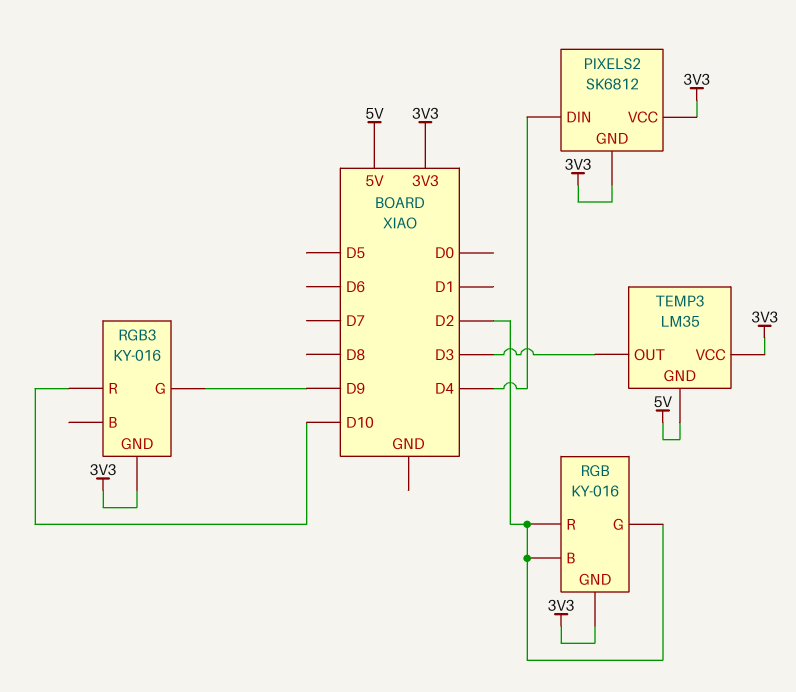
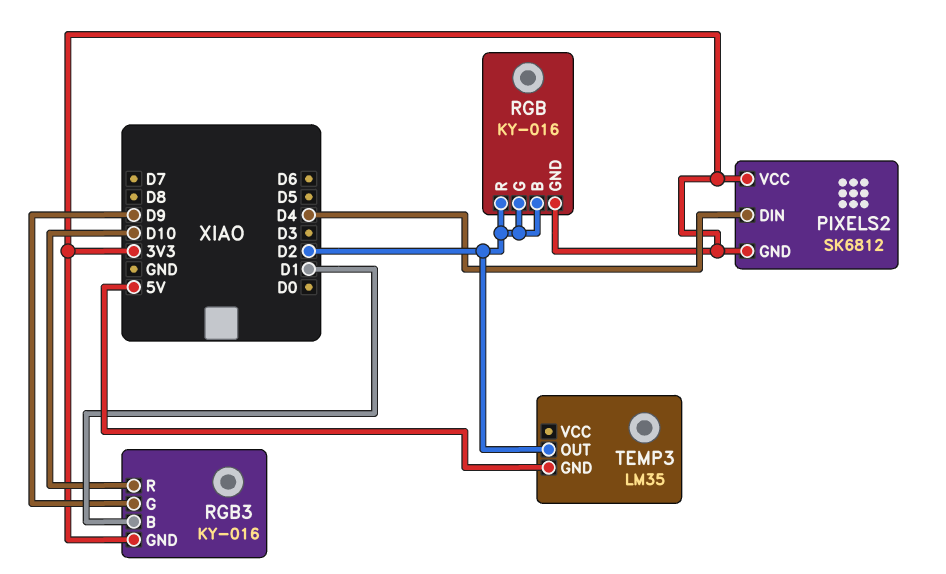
RGB3 pin B: none -> D1
TEMP3 pin OUT: D3 -> D2
TEMP3 pin VCC: 3V3 -> none

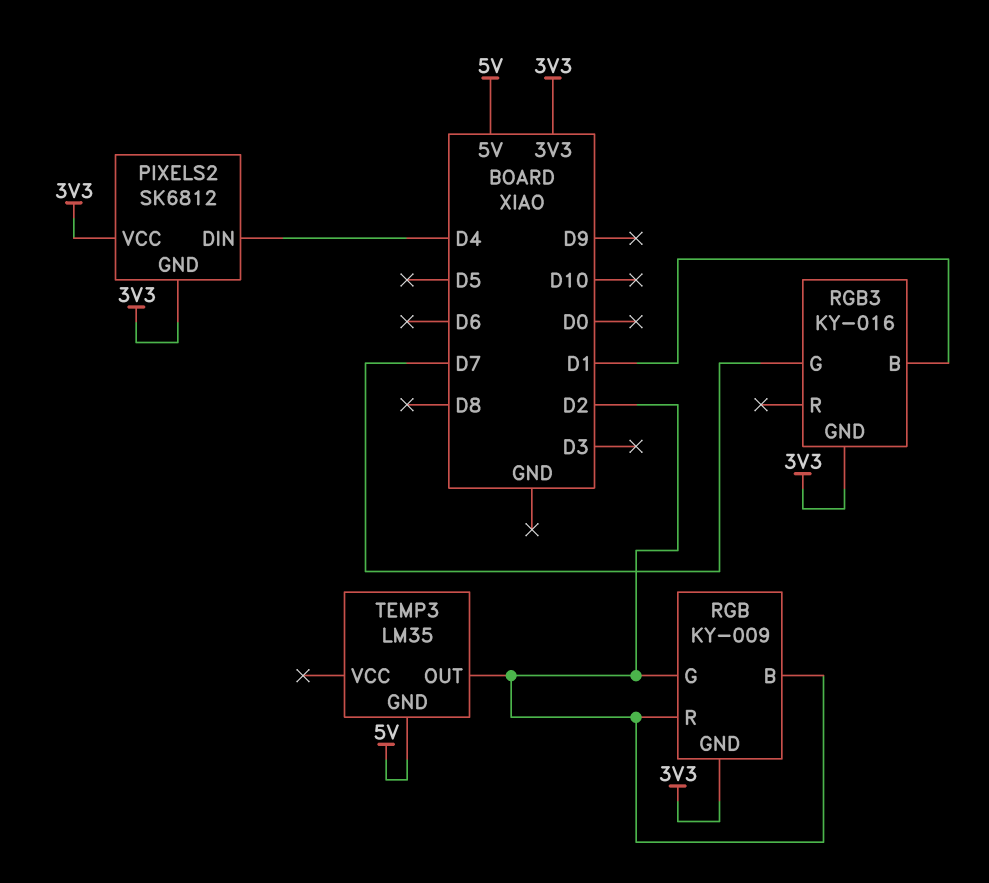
RGB: KY-016 -> KY-009
RGB3 pin G: D9 -> D7
RGB3 pin R: D10 -> none

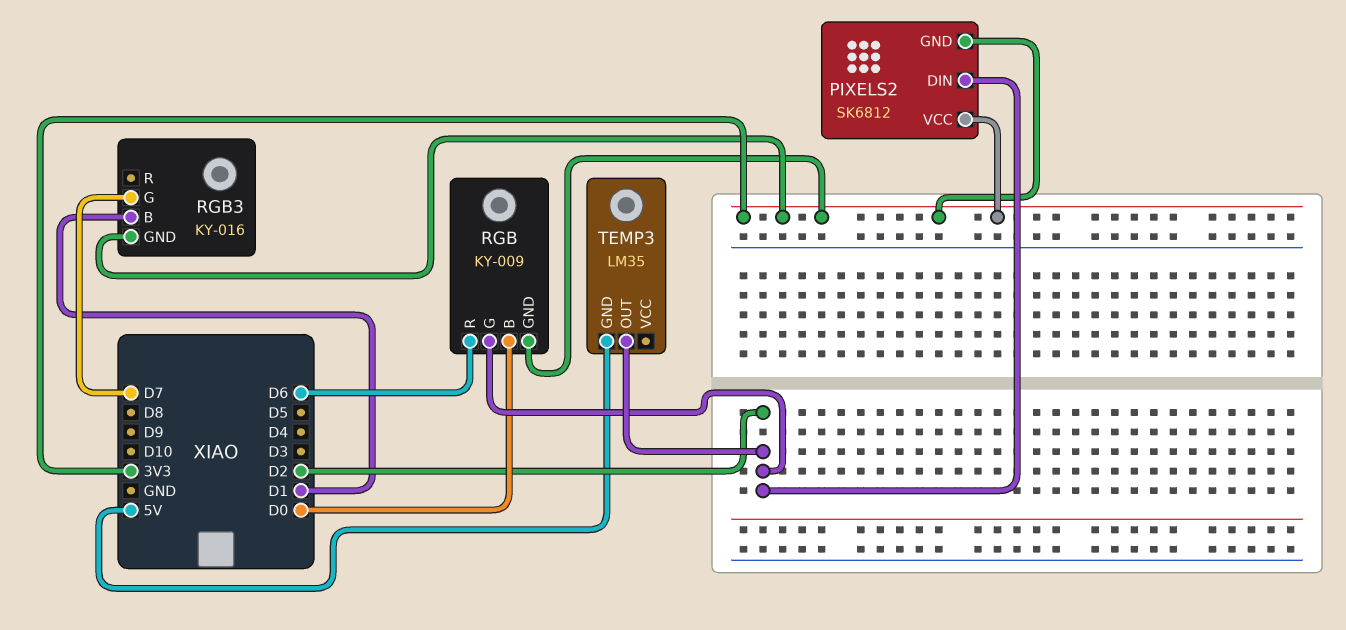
PIXELS2 pin DIN: D4 -> D2
RGB pin B: D2 -> D0
RGB pin R: D2 -> D6

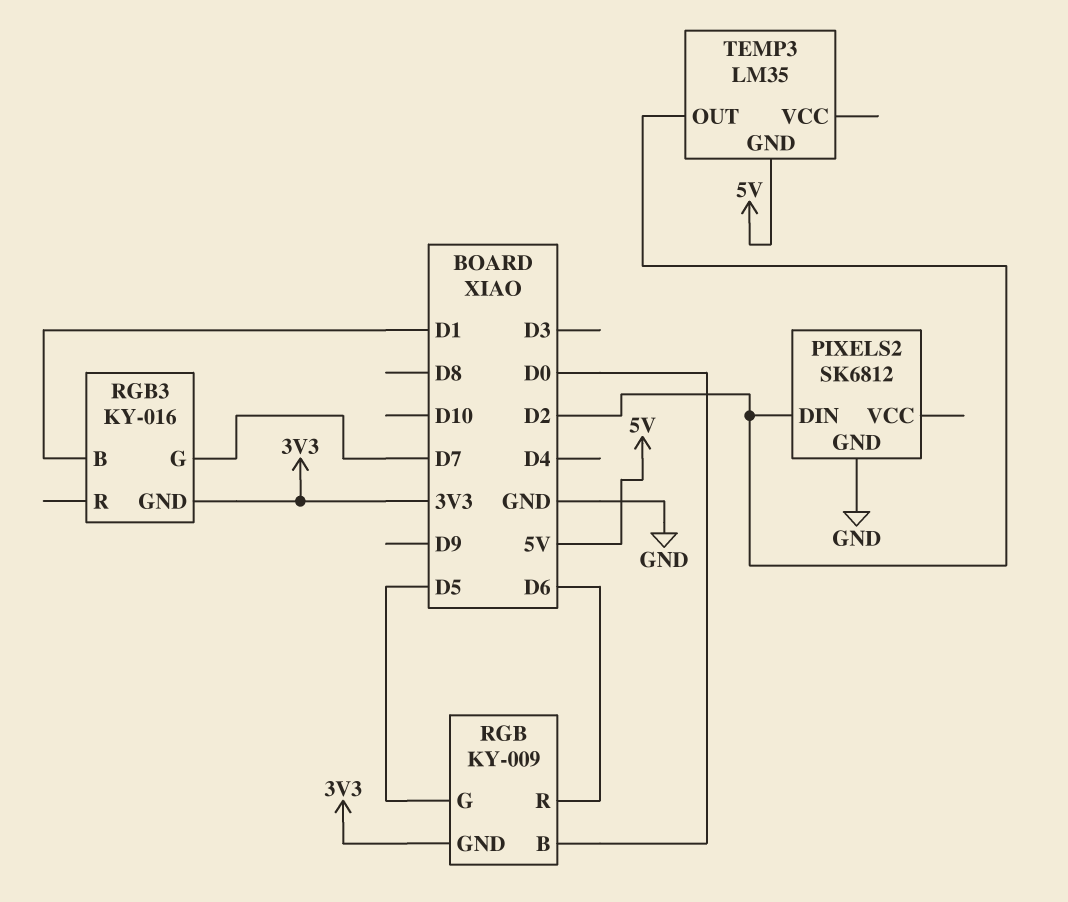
PIXELS2 pin GND: 3V3 -> GND
PIXELS2 pin VCC: 3V3 -> none
RGB pin G: D2 -> D5

